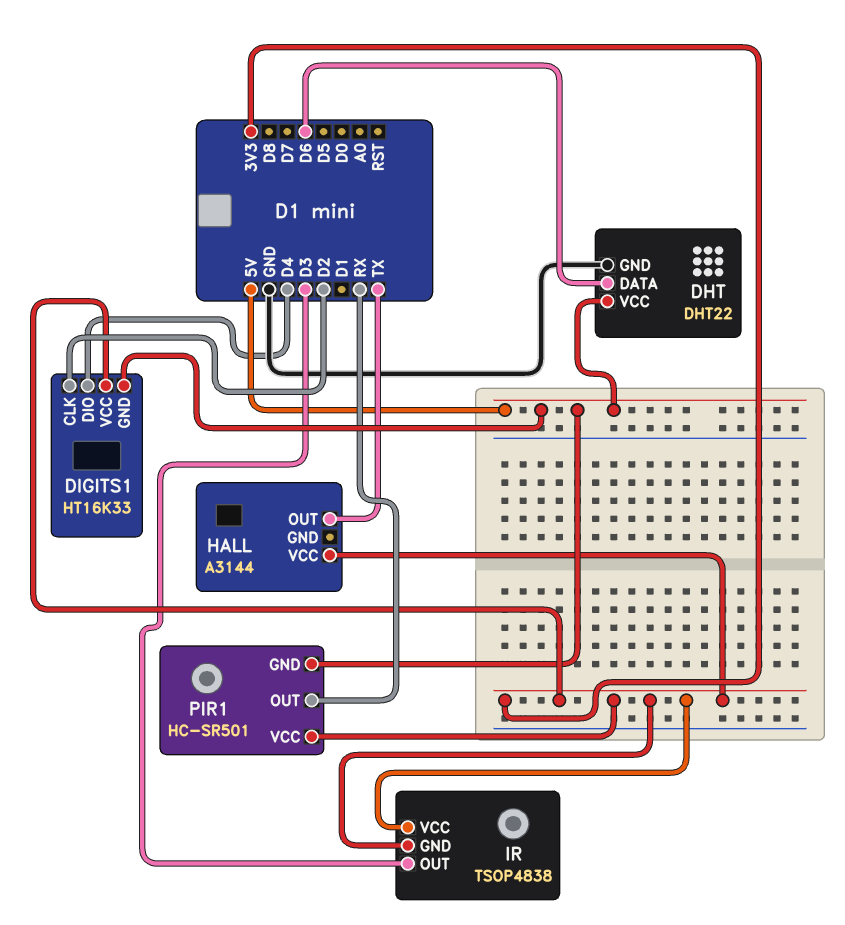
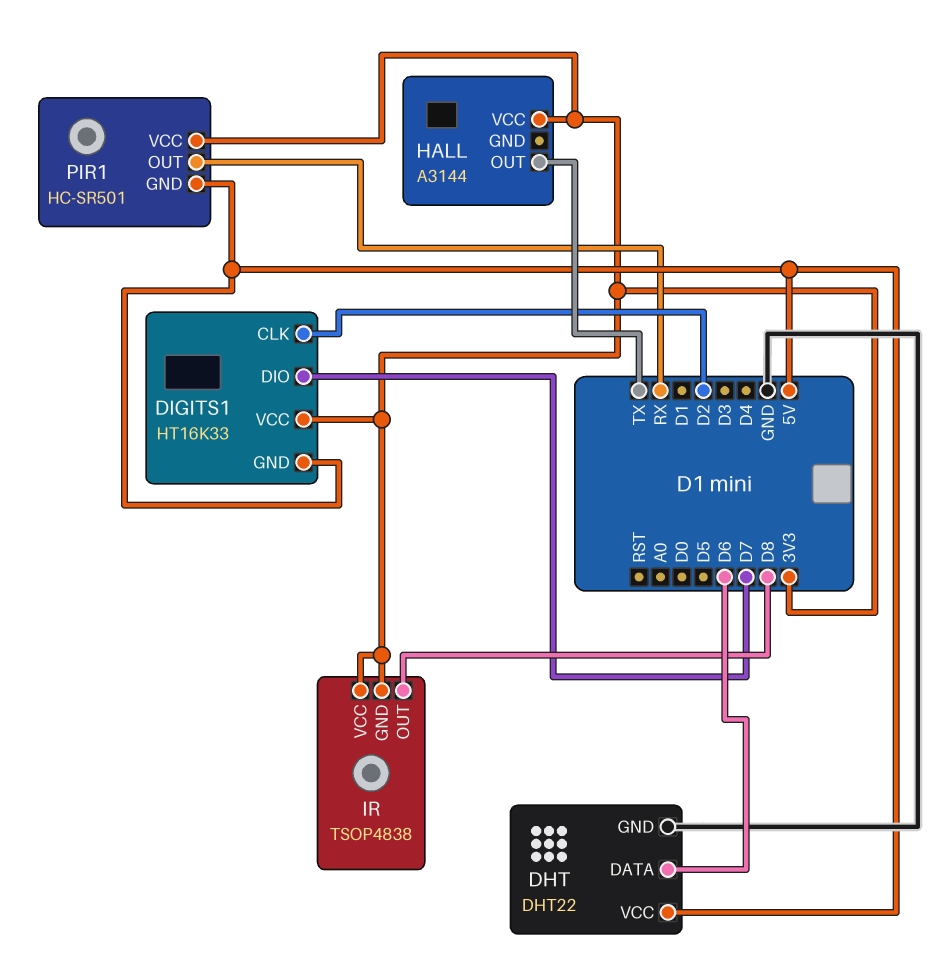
DIGITS1 pin DIO: D4 -> D7
IR pin OUT: D3 -> D8

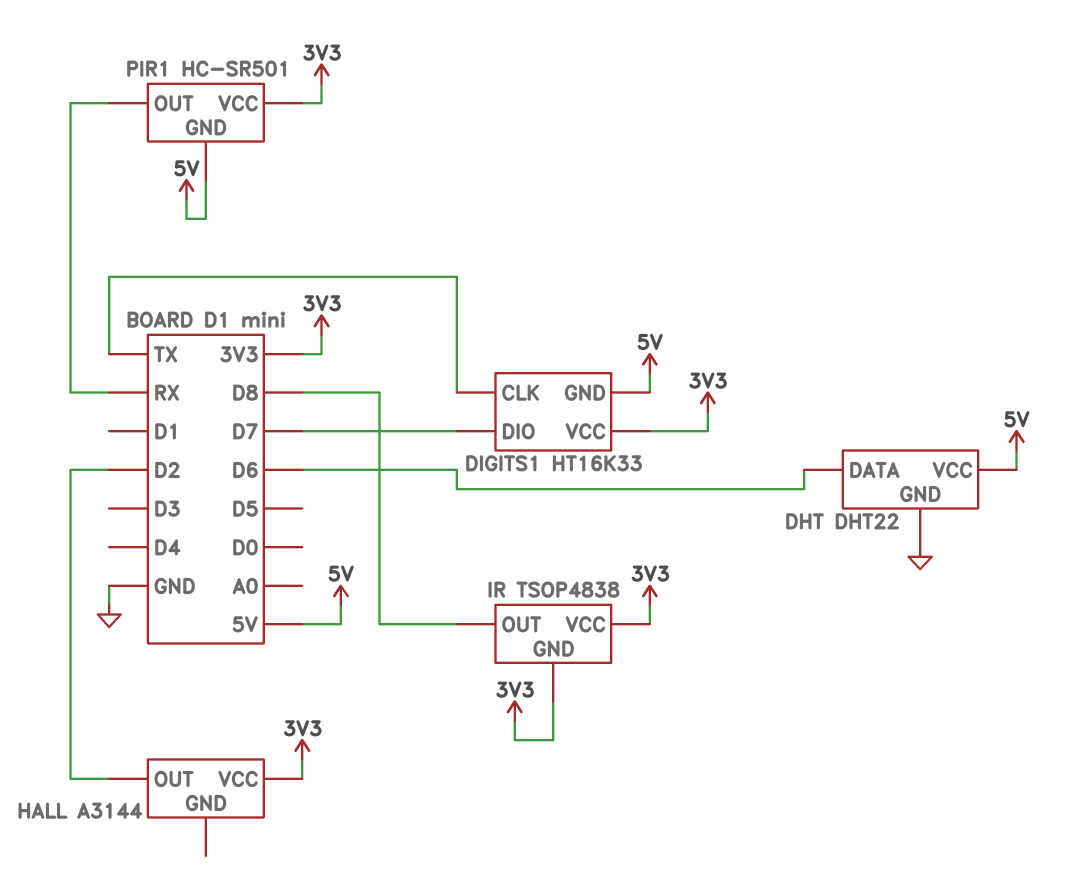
DIGITS1 pin CLK: D2 -> TX
HALL pin OUT: TX -> D2

